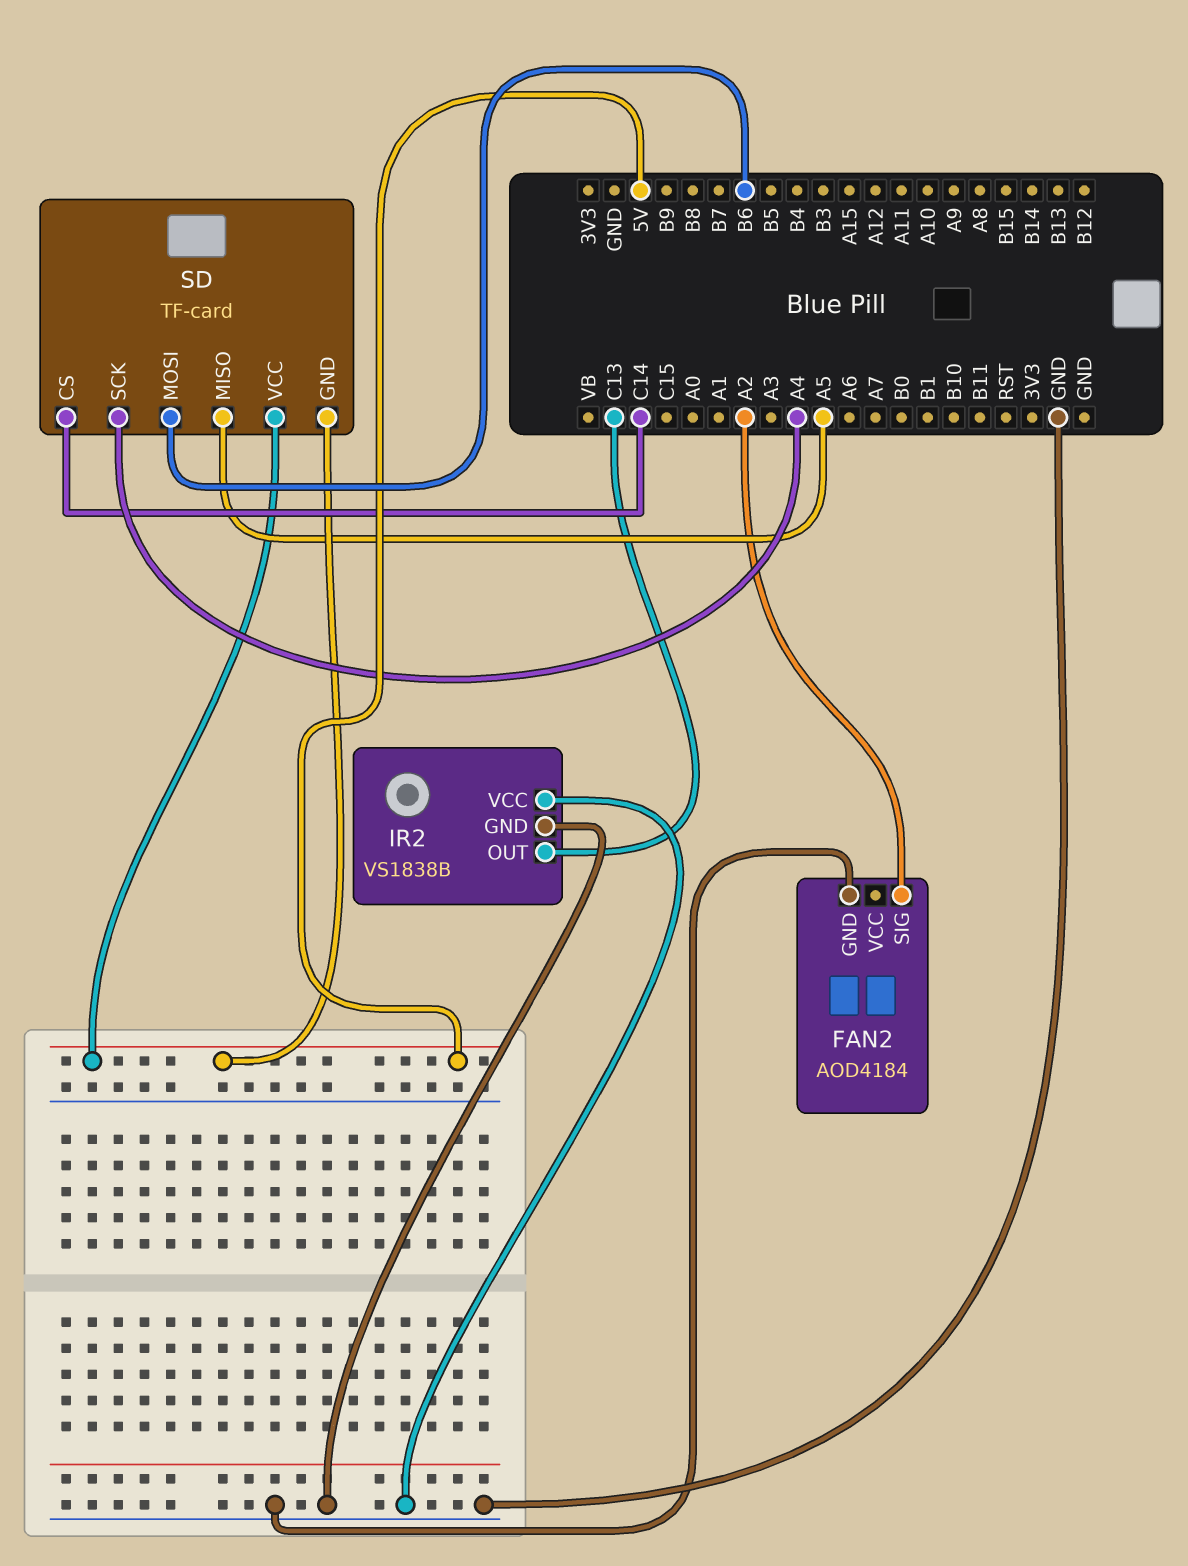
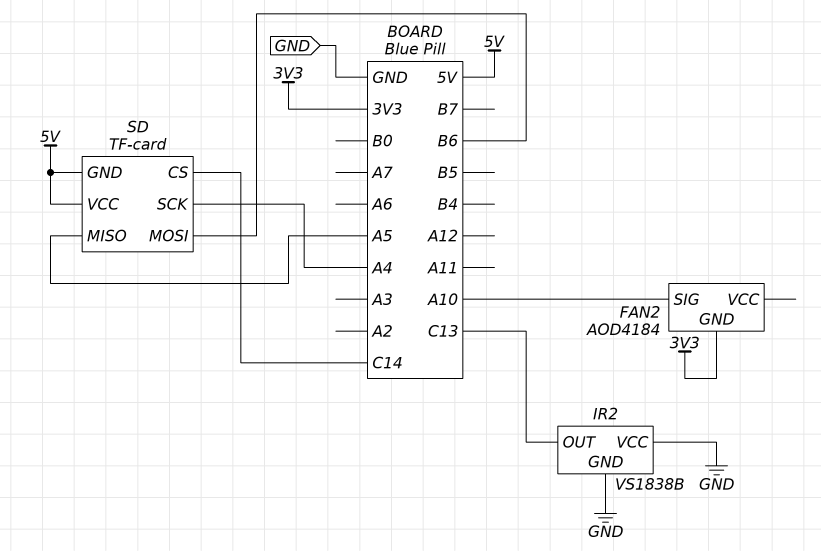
FAN2 pin GND: GND -> 3V3
FAN2 pin SIG: A2 -> A10

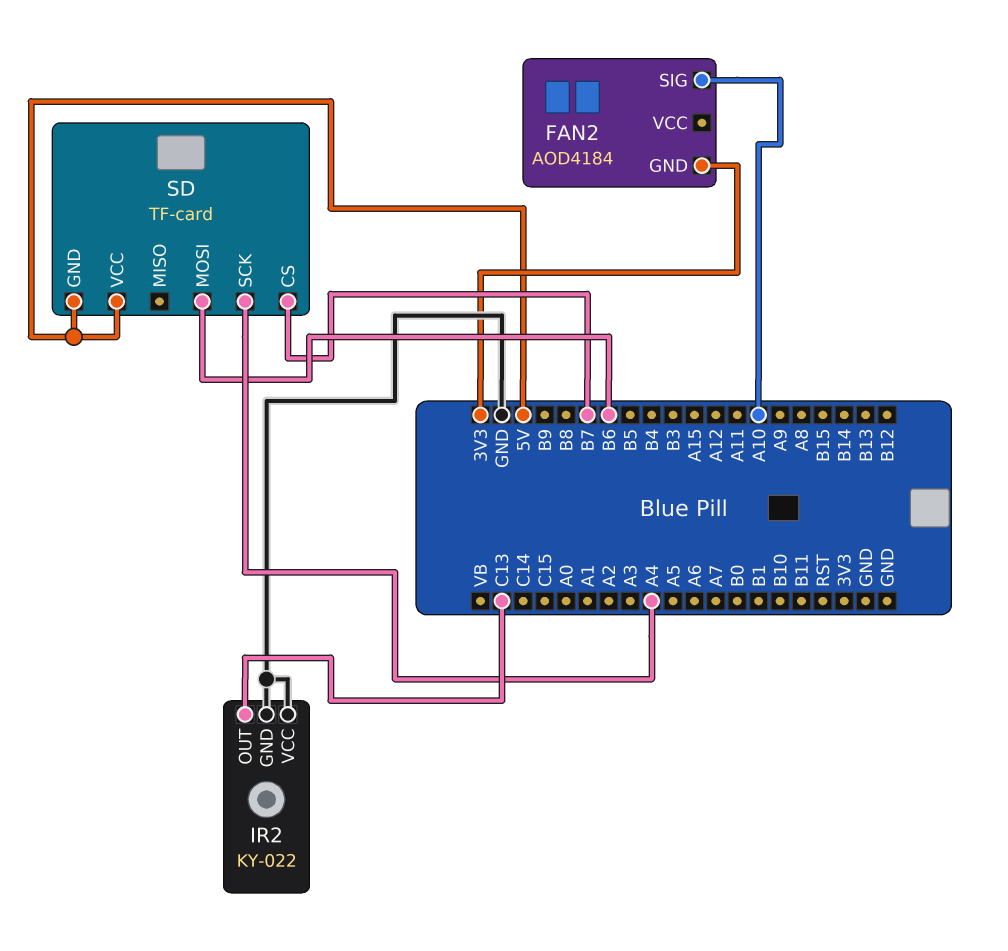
IR2: VS1838B -> KY-022
SD pin CS: C14 -> B7
SD pin MISO: A5 -> none

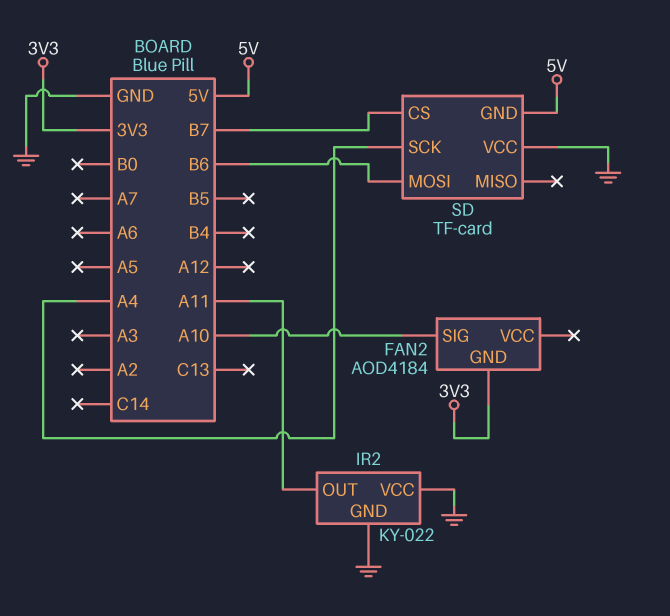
IR2 pin OUT: C13 -> A11
SD pin VCC: 5V -> GND

